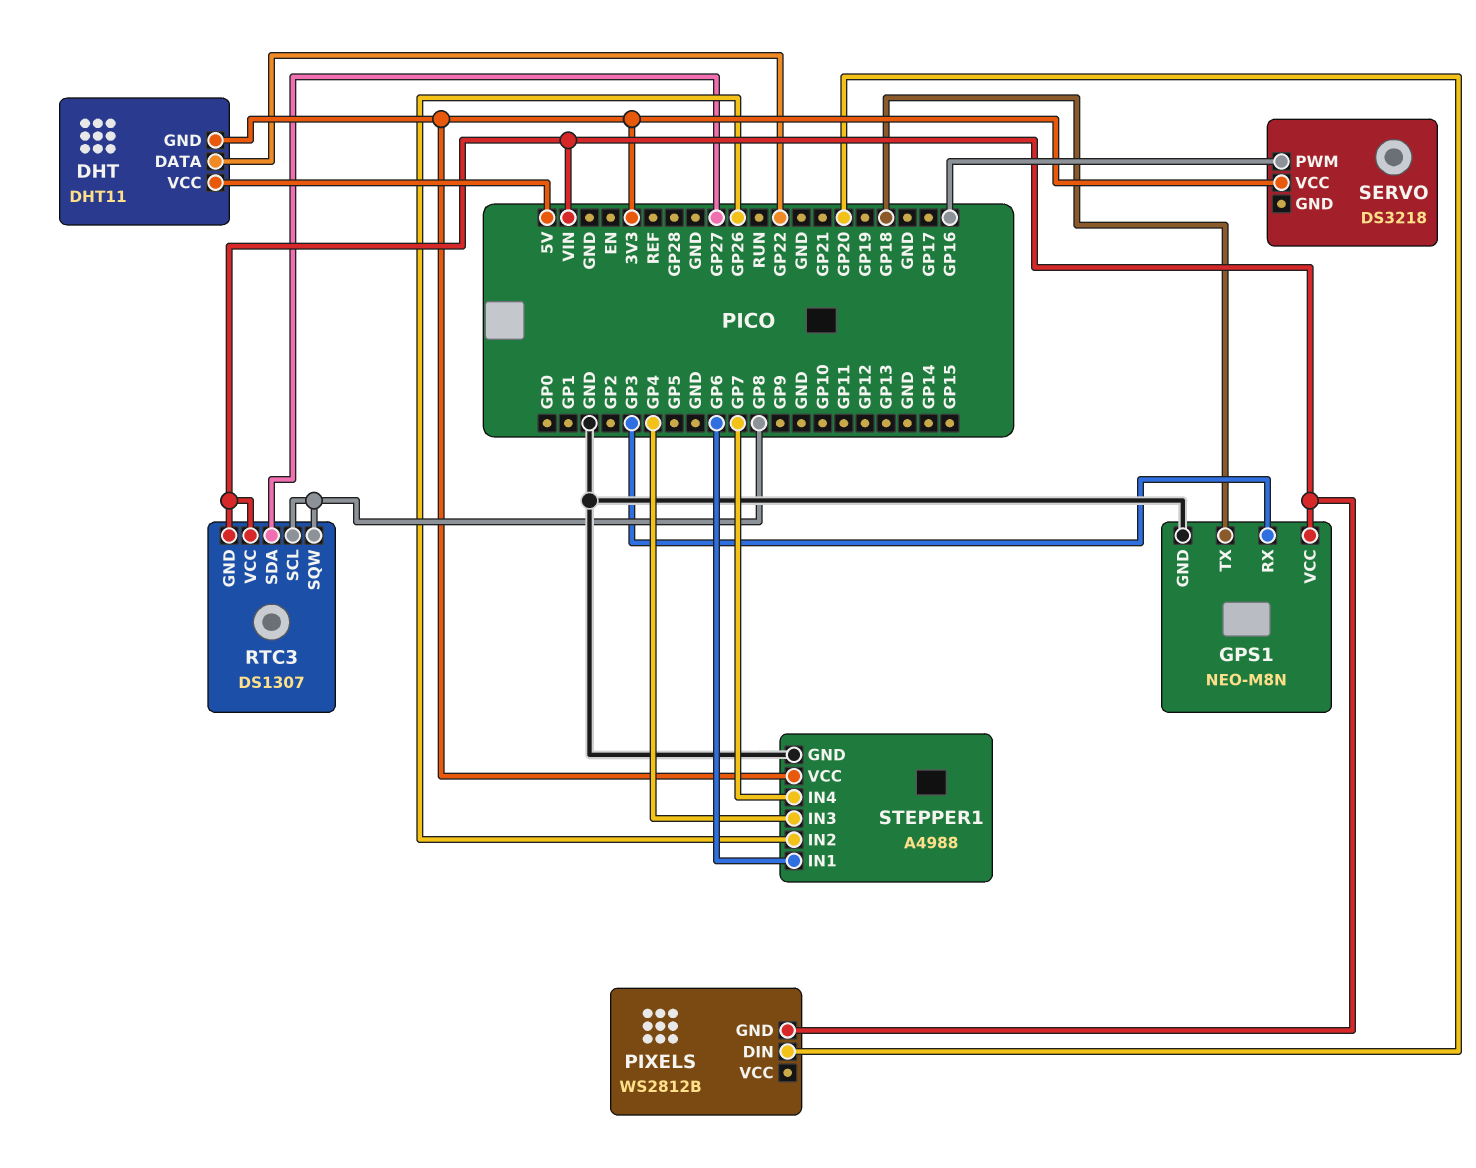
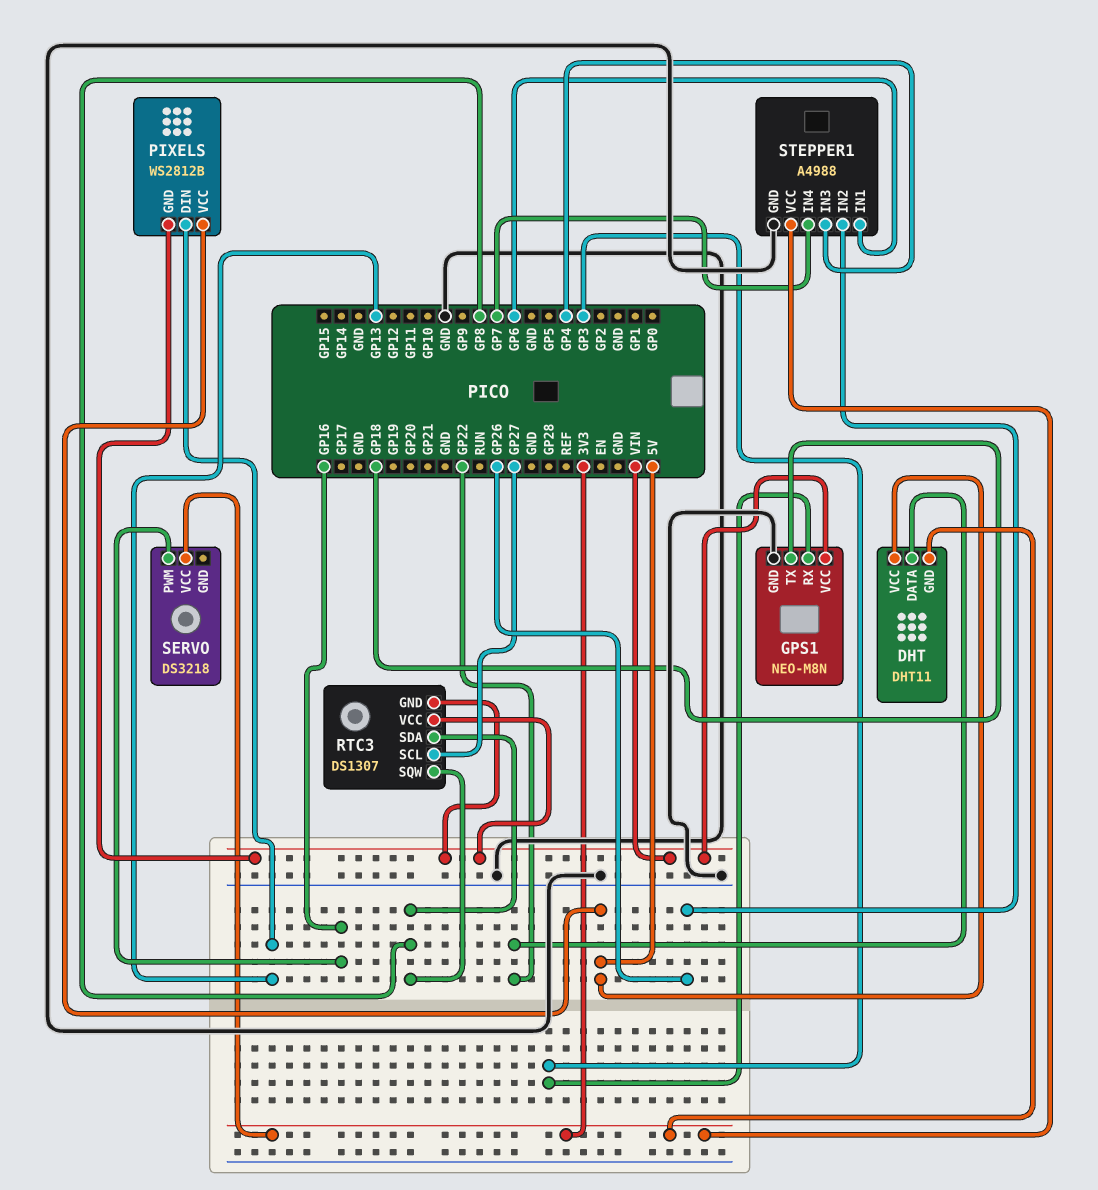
PIXELS pin DIN: GP20 -> GP13
PIXELS pin VCC: none -> 5V
RTC3 pin SCL: GP8 -> GP27
RTC3 pin SDA: GP27 -> GP8

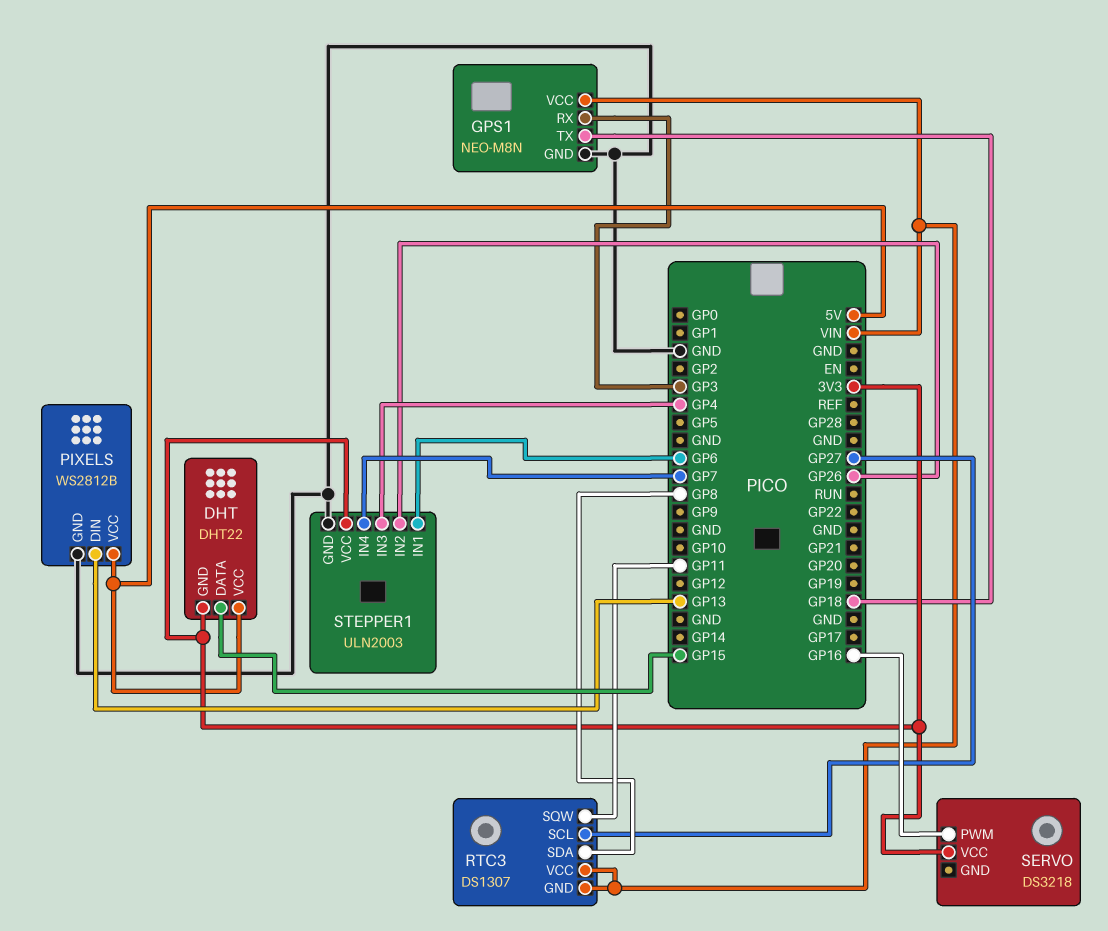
DHT: DHT11 -> DHT22
DHT pin DATA: GP22 -> GP15
PIXELS pin GND: VIN -> GND
RTC3 pin SQW: GP8 -> GP11
STEPPER1: A4988 -> ULN2003

